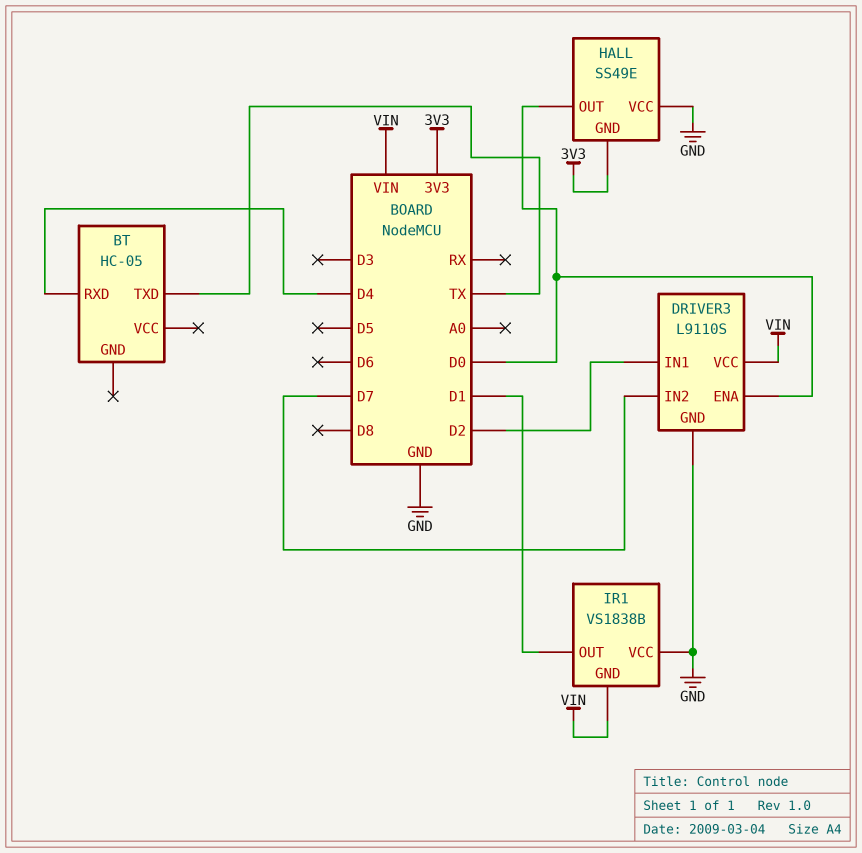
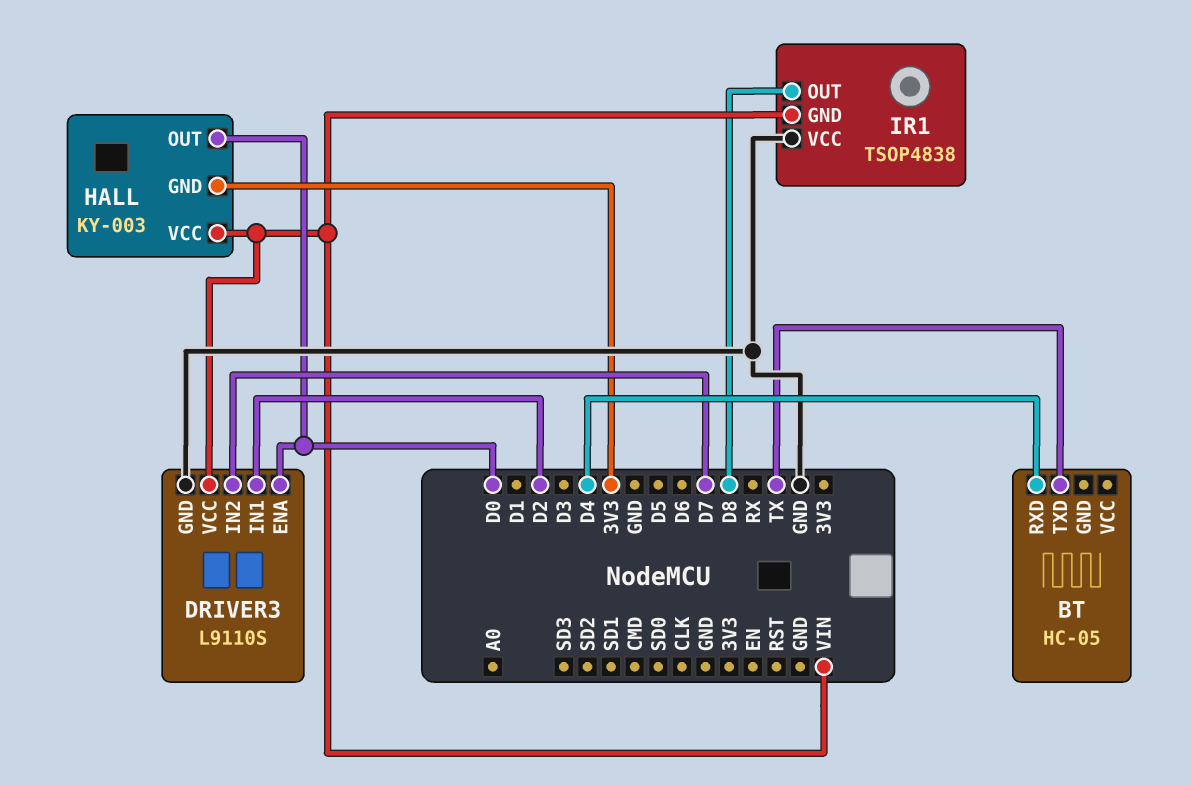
HALL: SS49E -> KY-003
HALL pin VCC: GND -> VIN
IR1: VS1838B -> TSOP4838
IR1 pin OUT: D1 -> D8

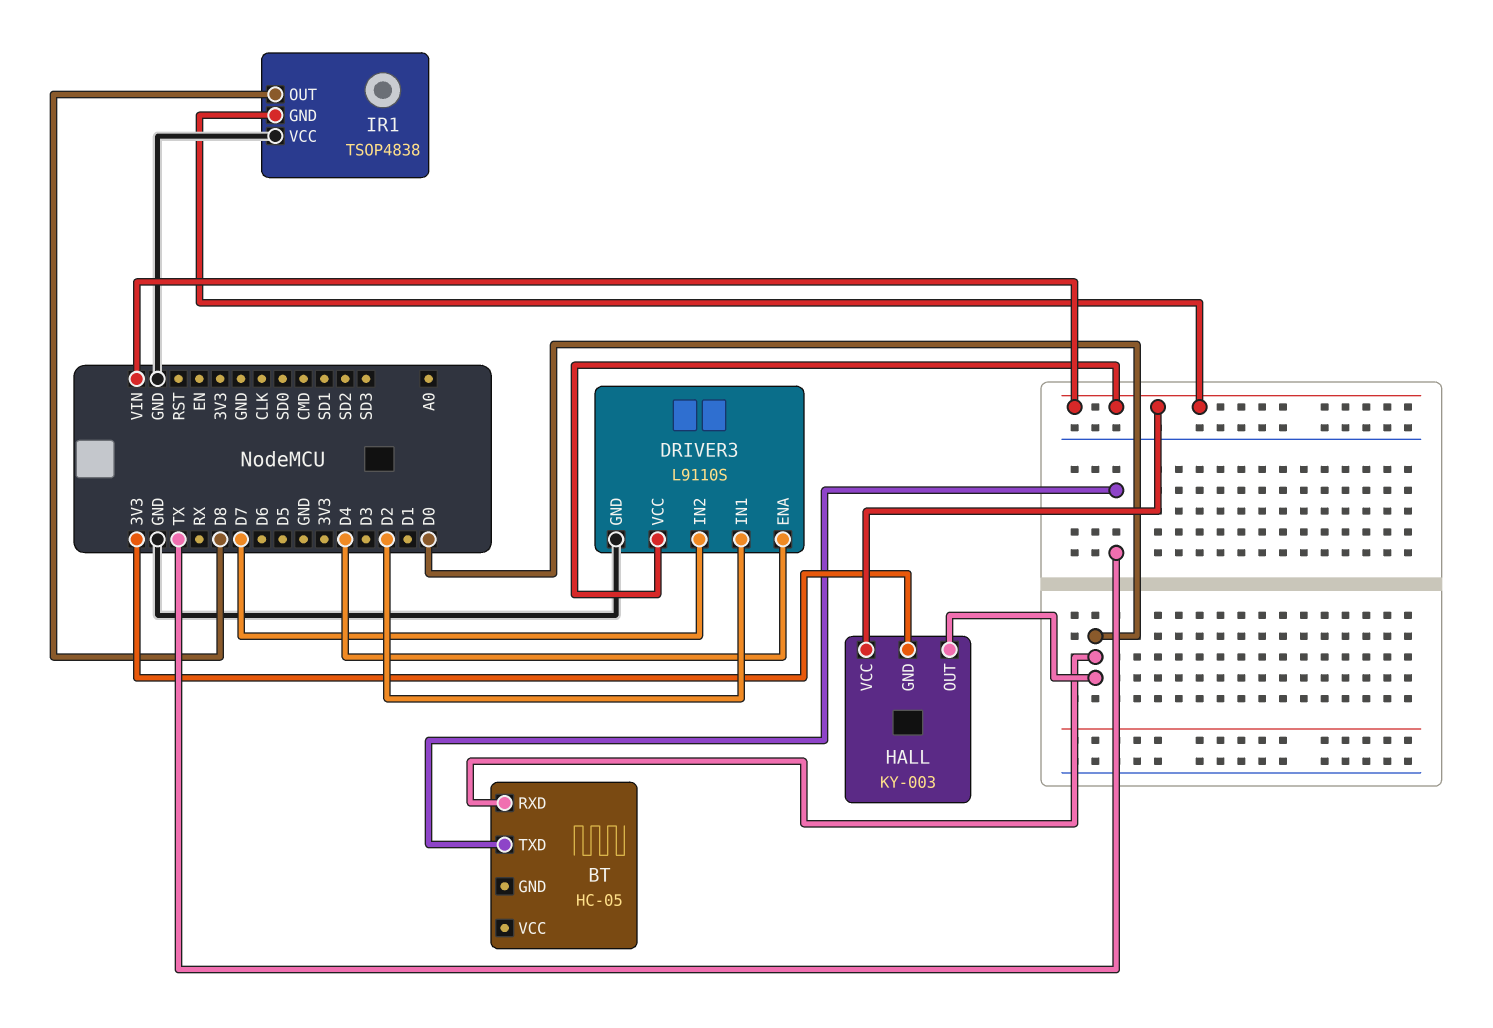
BT pin RXD: D4 -> D0
DRIVER3 pin ENA: D0 -> D4

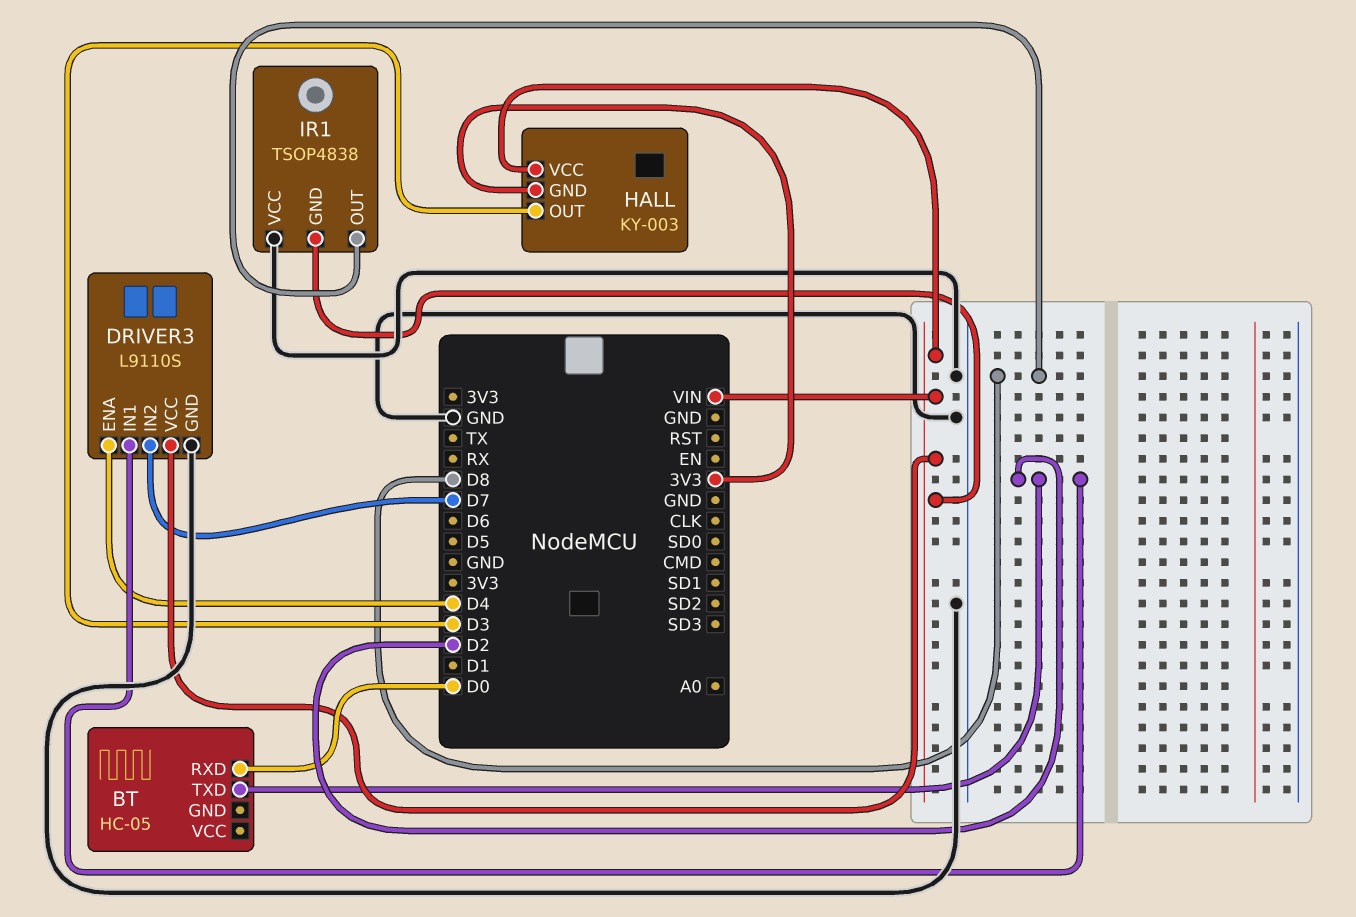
BT pin TXD: TX -> D2
HALL pin OUT: D0 -> D3

